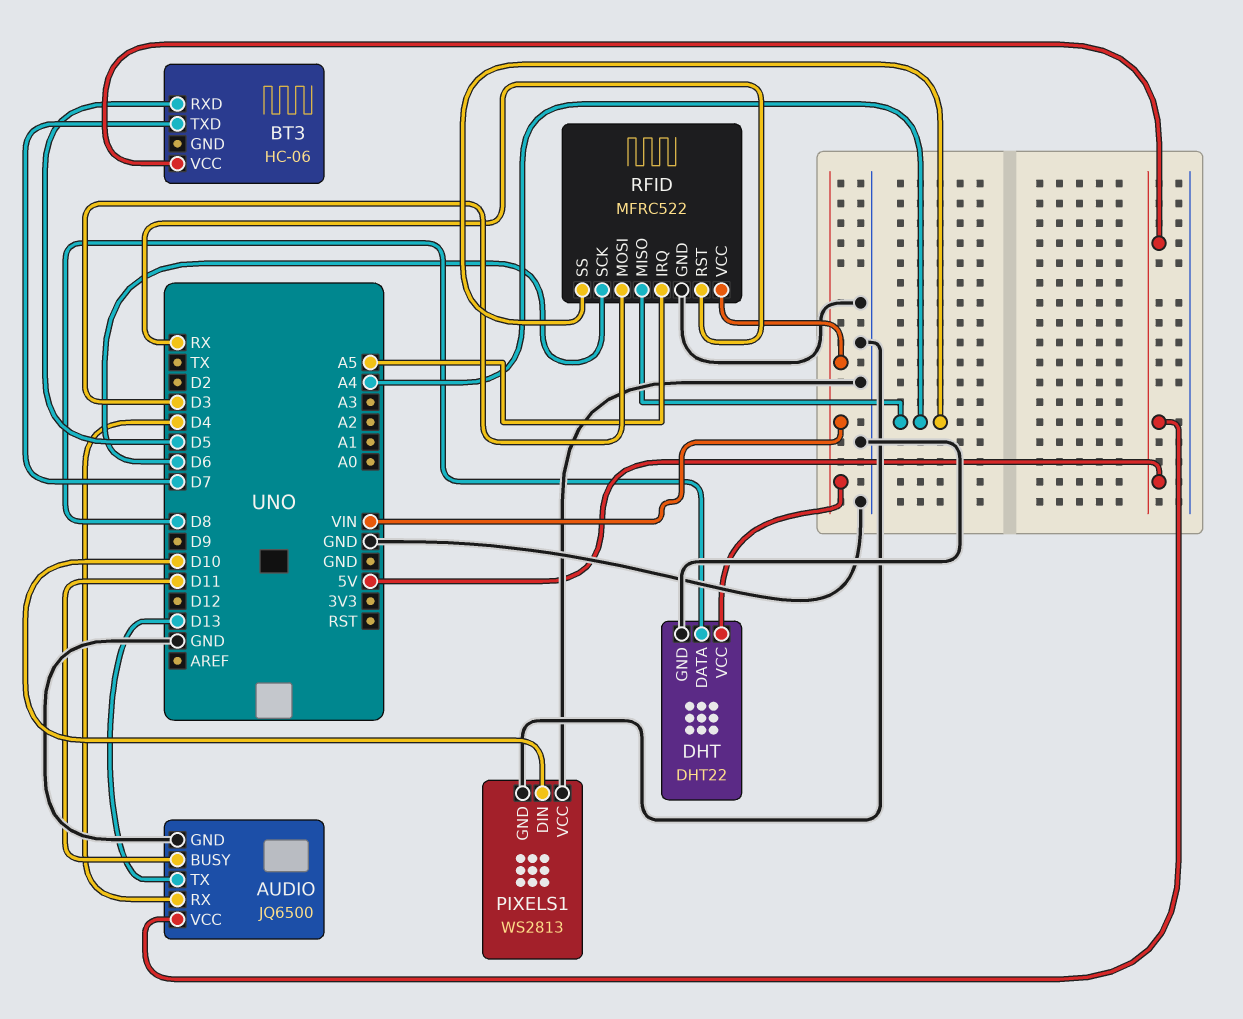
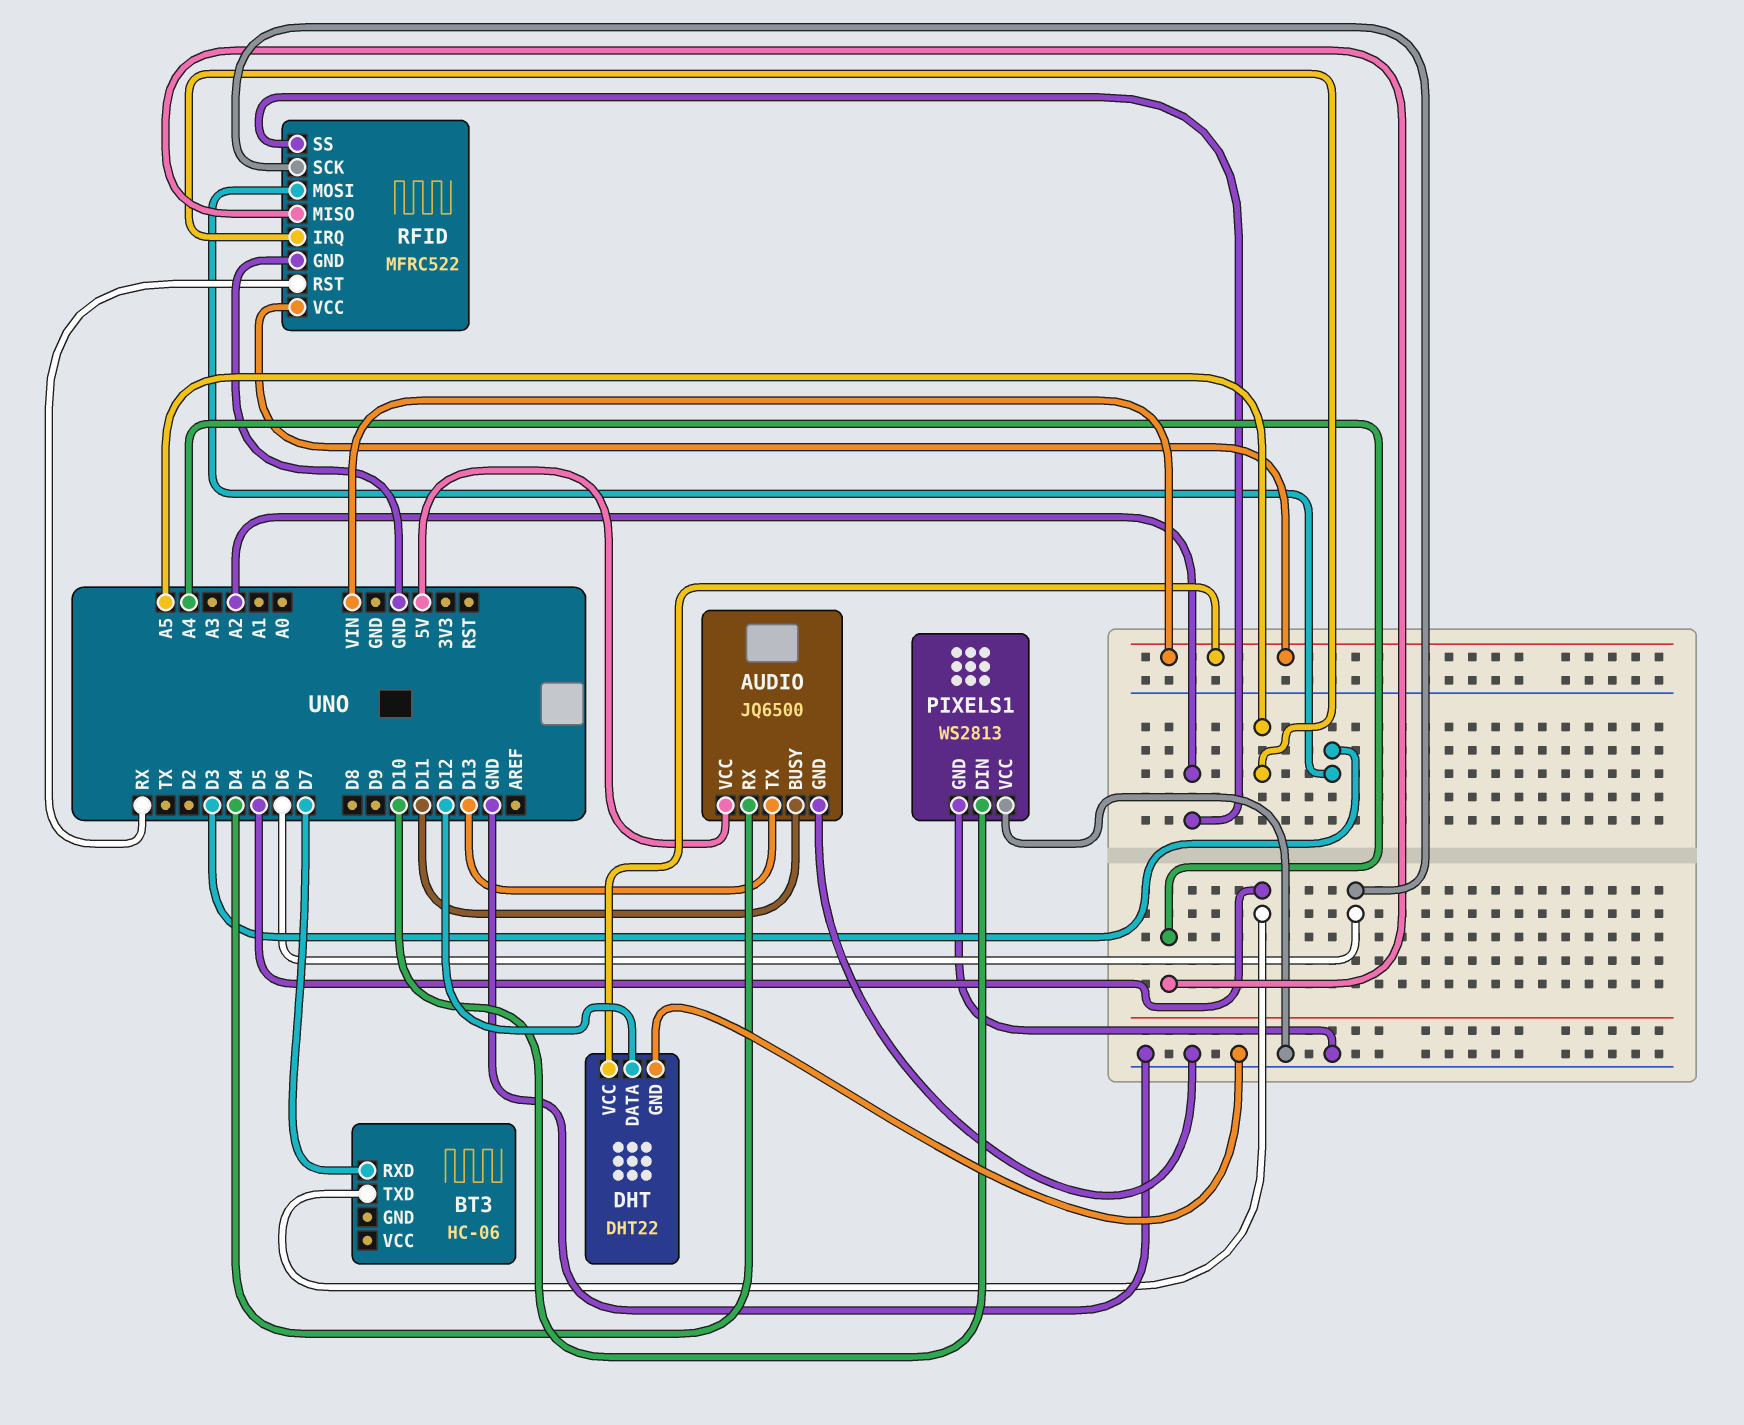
BT3 pin RXD: D5 -> D7
BT3 pin TXD: D7 -> D5
BT3 pin VCC: 5V -> none
DHT pin DATA: D8 -> D12
RFID pin SS: A4 -> A2

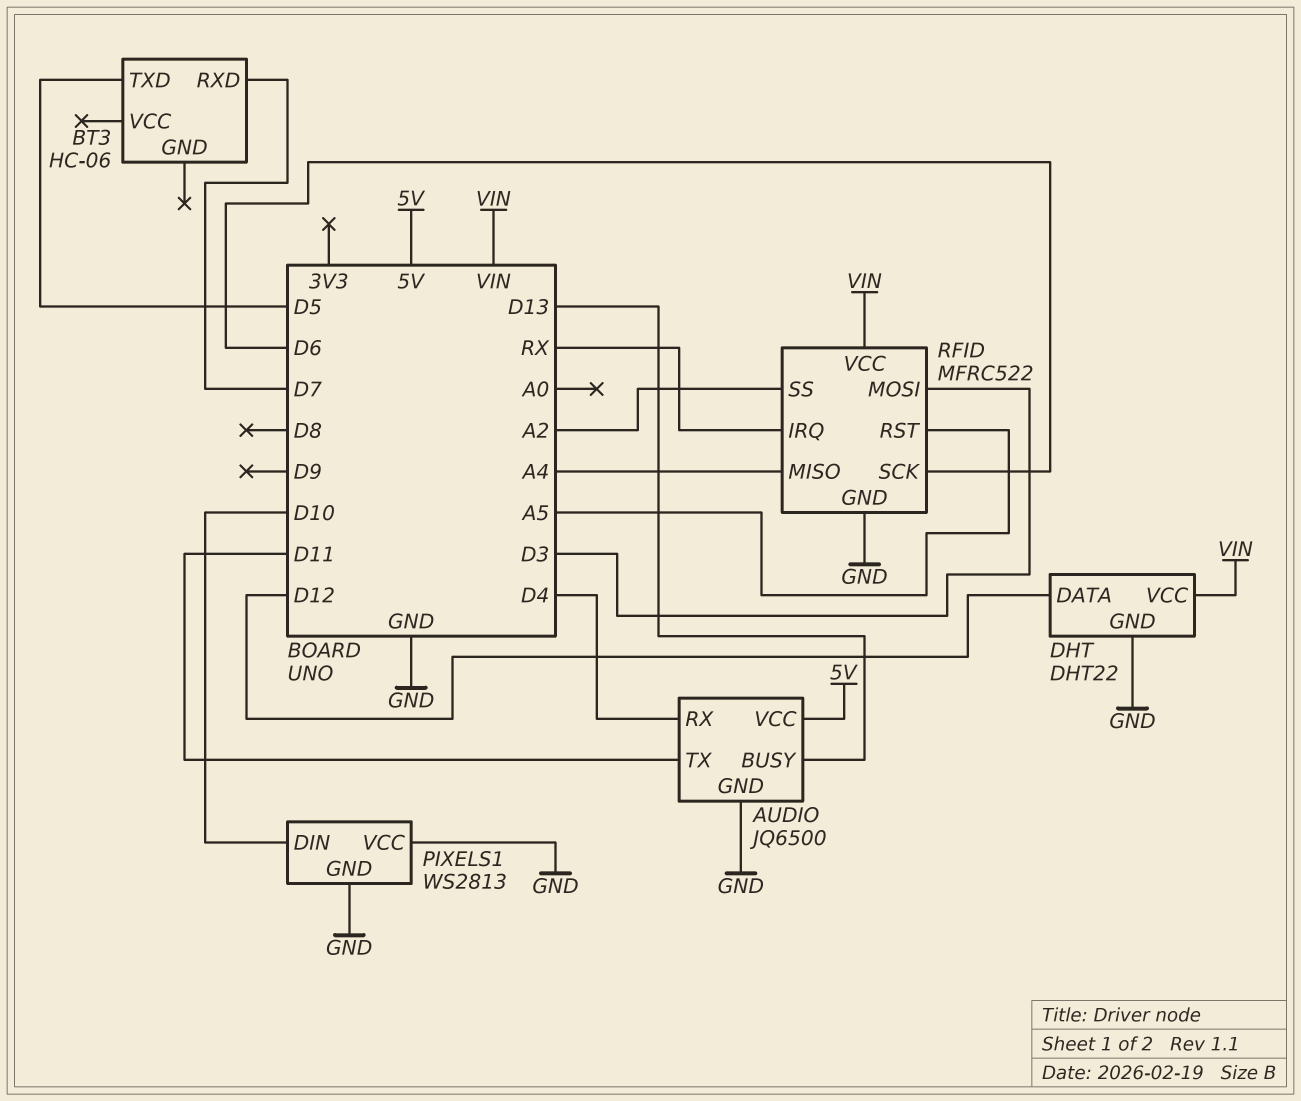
AUDIO pin BUSY: D11 -> D13
AUDIO pin TX: D13 -> D11
RFID pin IRQ: A5 -> RX
RFID pin RST: RX -> A5

